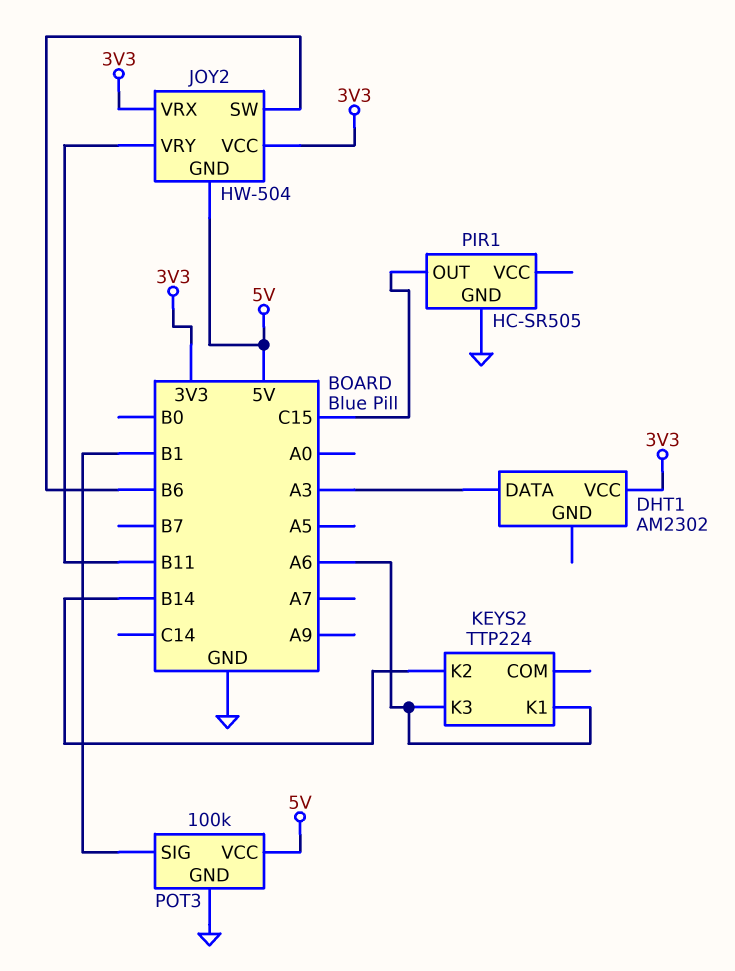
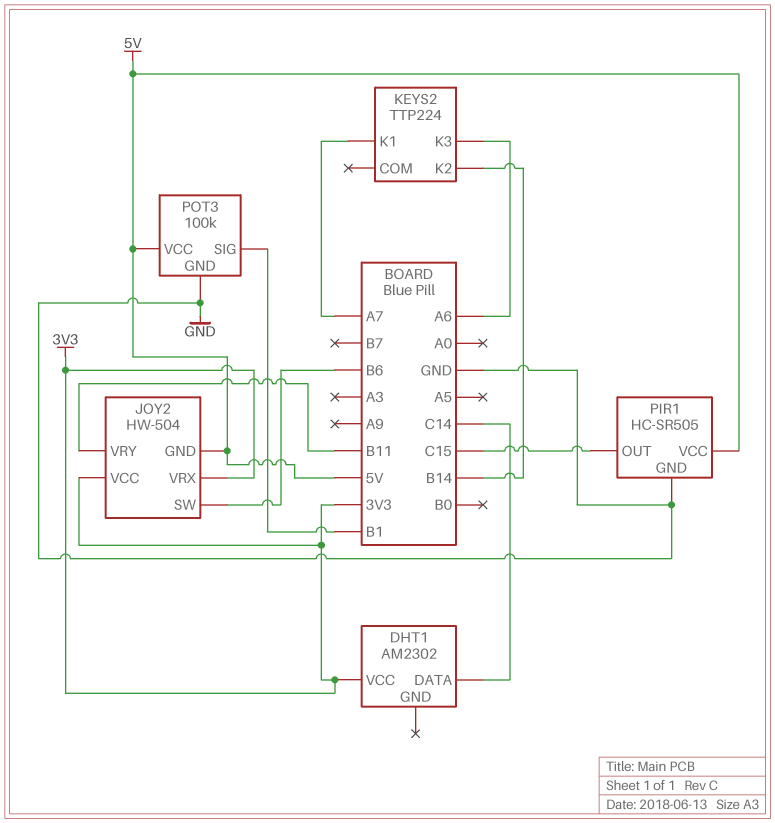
DHT1 pin DATA: A3 -> C14
KEYS2 pin K1: A6 -> A7
PIR1 pin VCC: none -> 5V

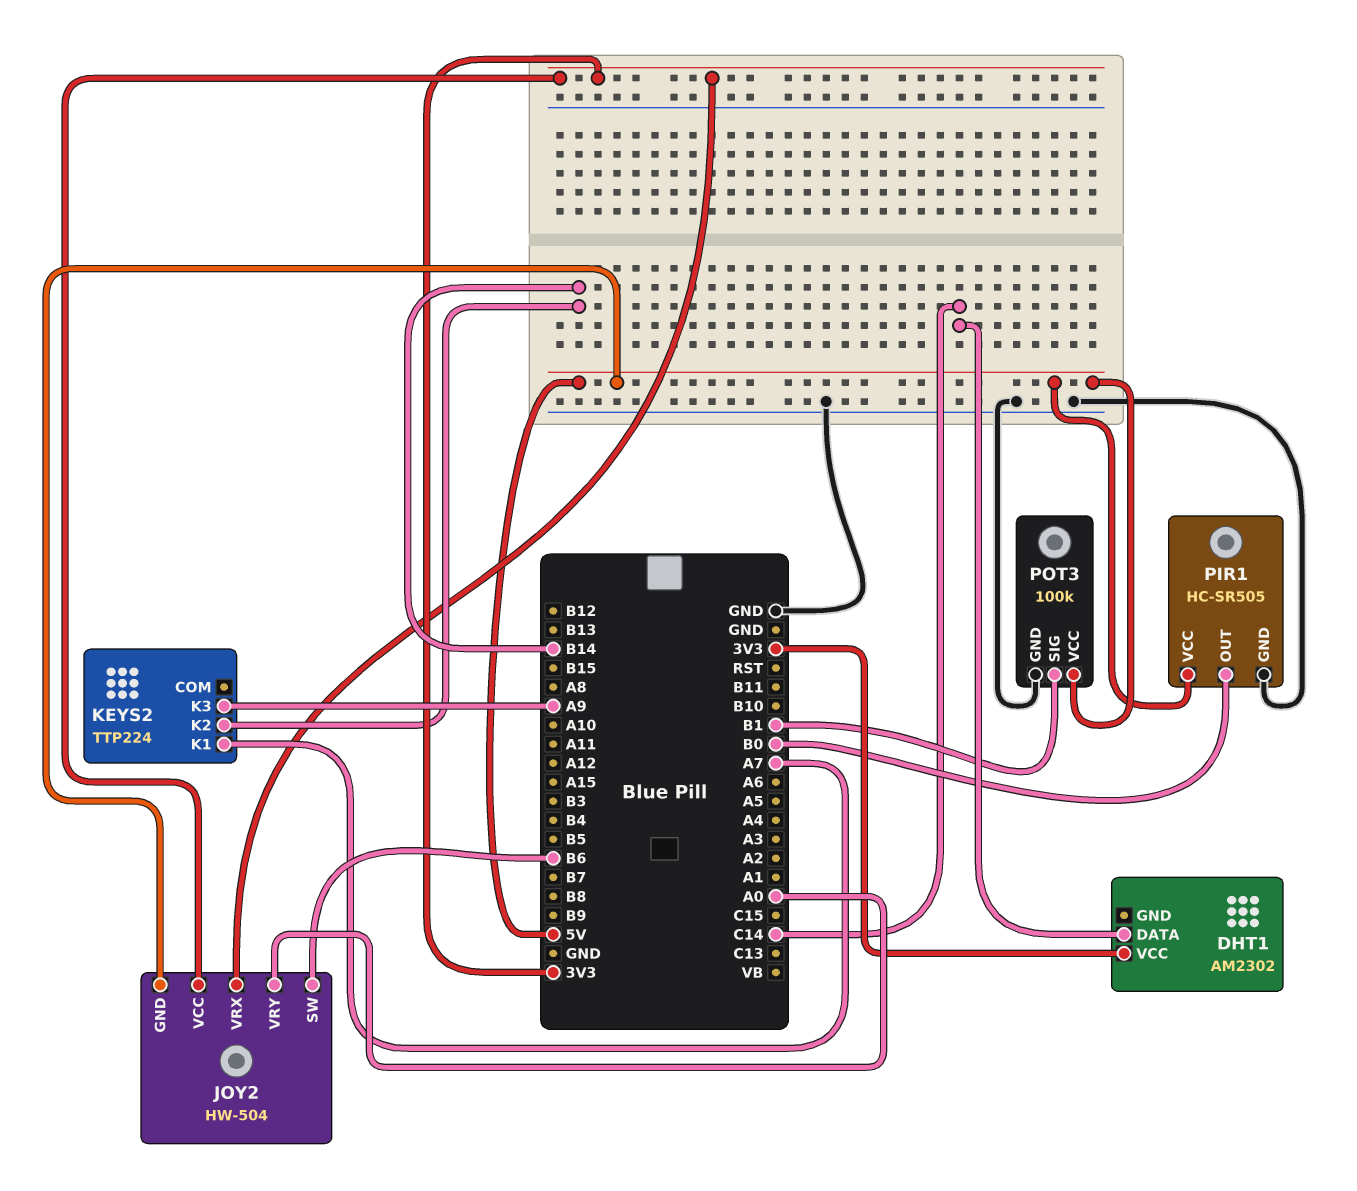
JOY2 pin VRY: B11 -> A0
KEYS2 pin K3: A6 -> A9
PIR1 pin OUT: C15 -> B0

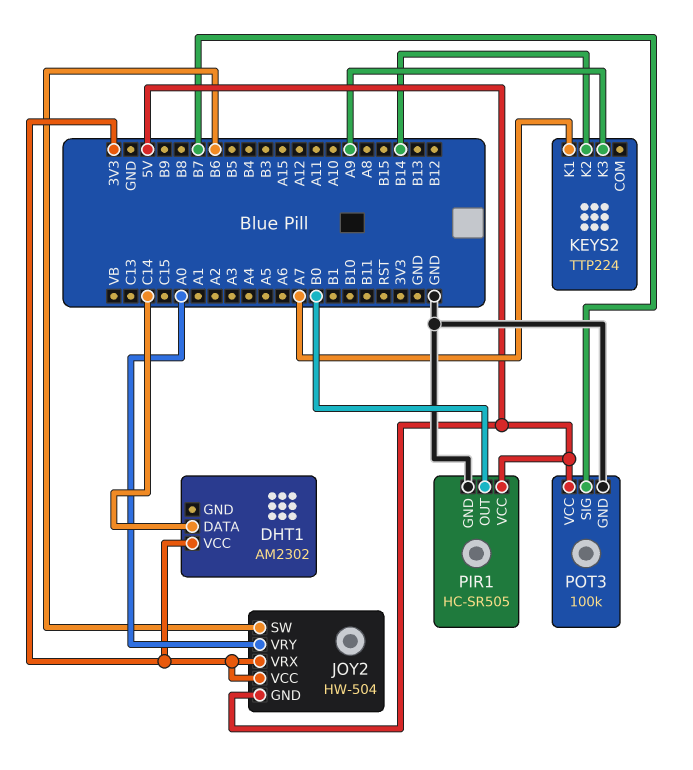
POT3 pin SIG: B1 -> B7

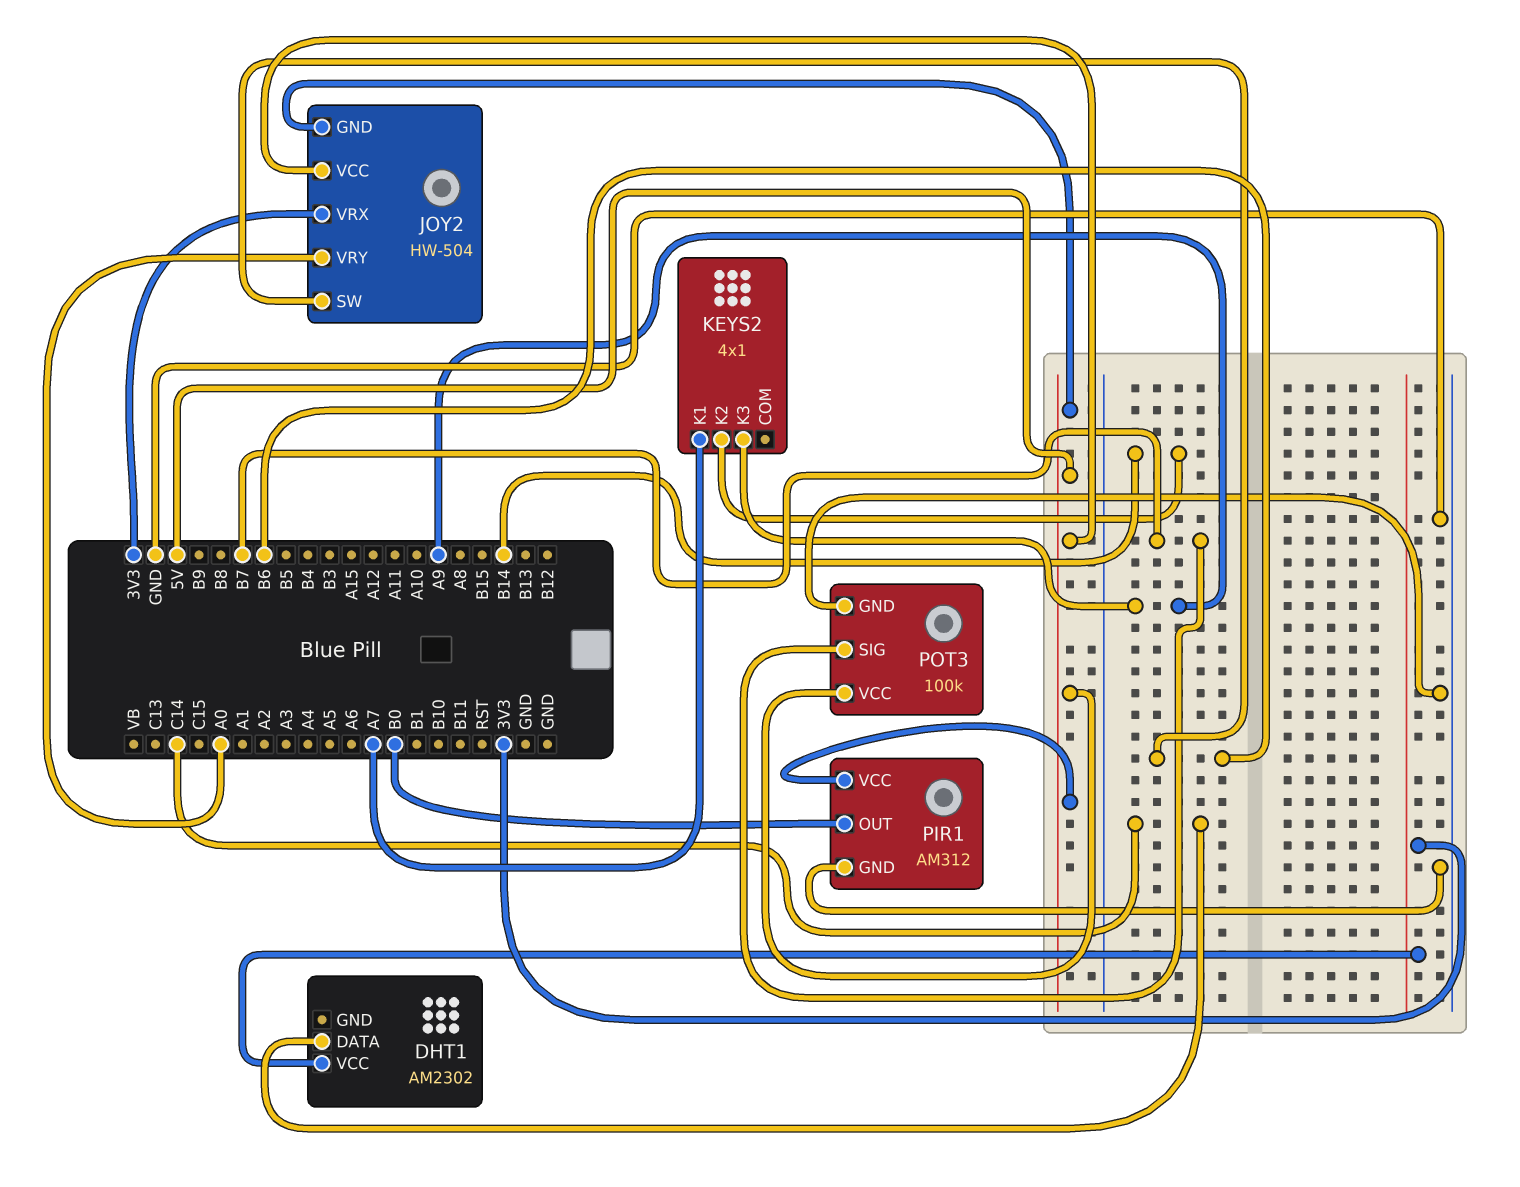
JOY2 pin VCC: 3V3 -> 5V
KEYS2: TTP224 -> 4x1
PIR1: HC-SR505 -> AM312

